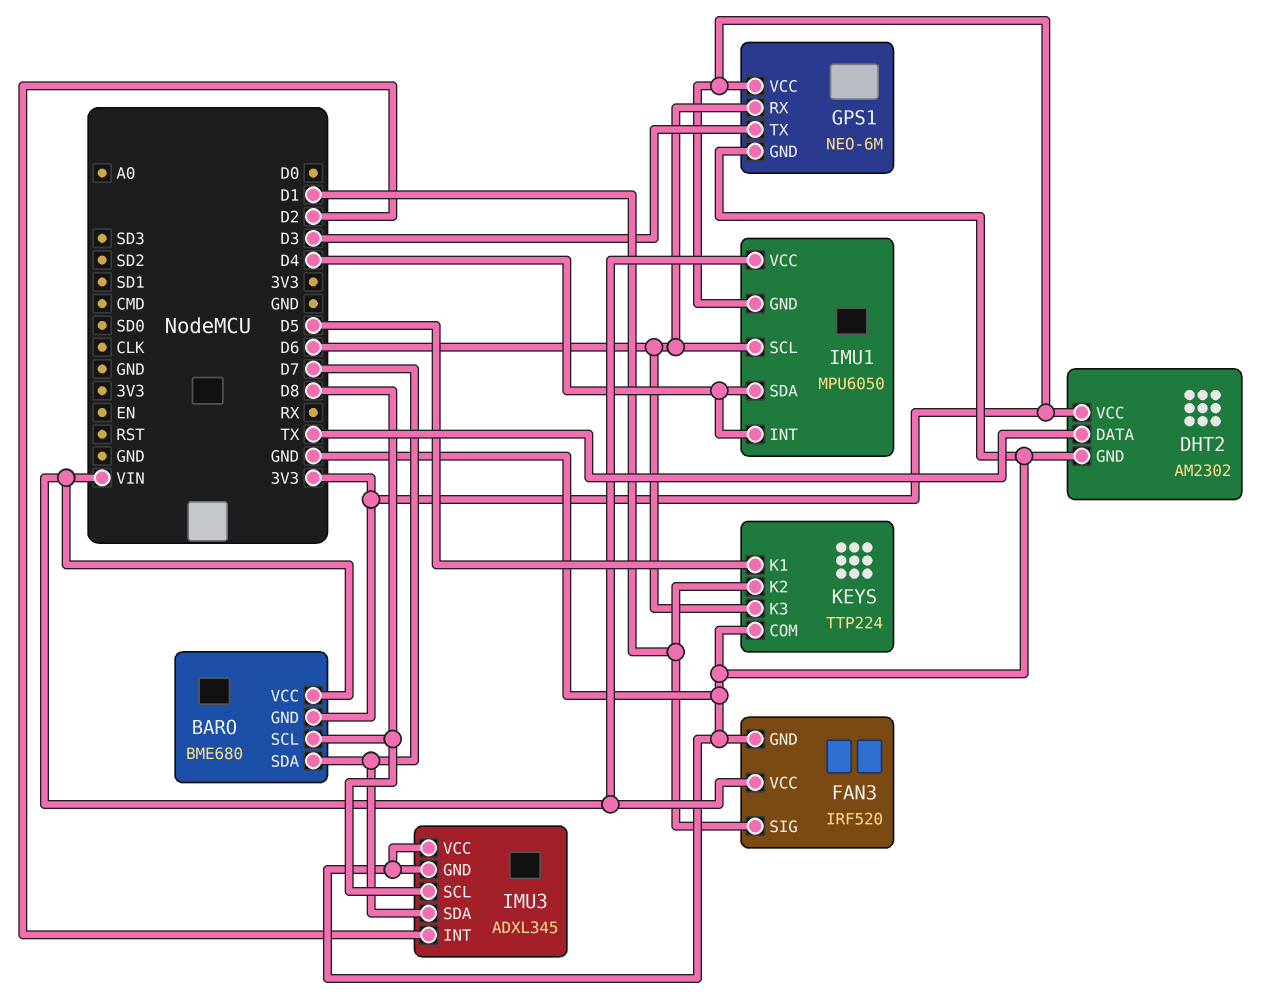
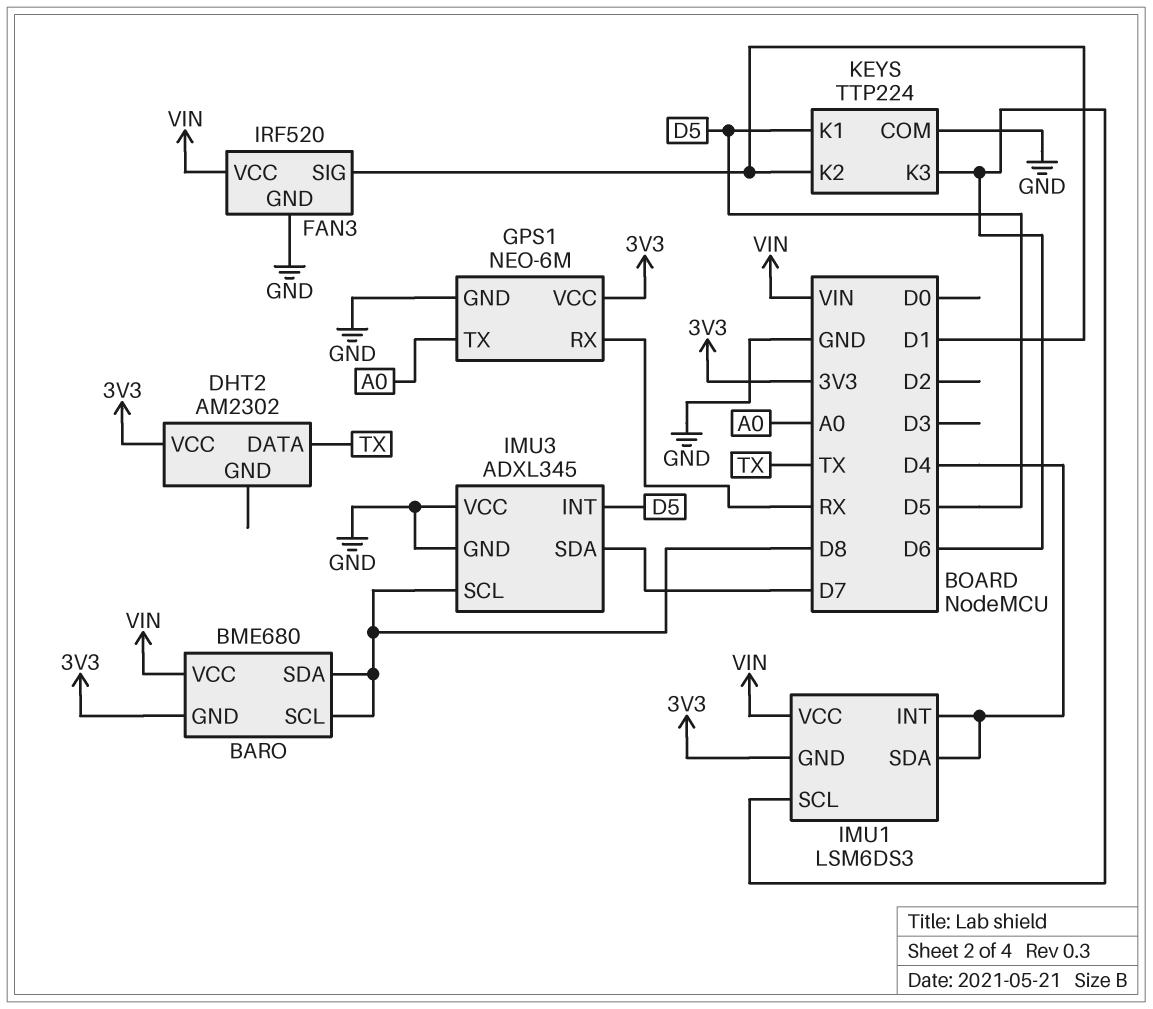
BARO pin SDA: D7 -> D8
DHT2 pin GND: GND -> none
GPS1 pin RX: D6 -> RX
GPS1 pin TX: D3 -> A0
IMU1: MPU6050 -> LSM6DS3
IMU3 pin INT: D2 -> D5

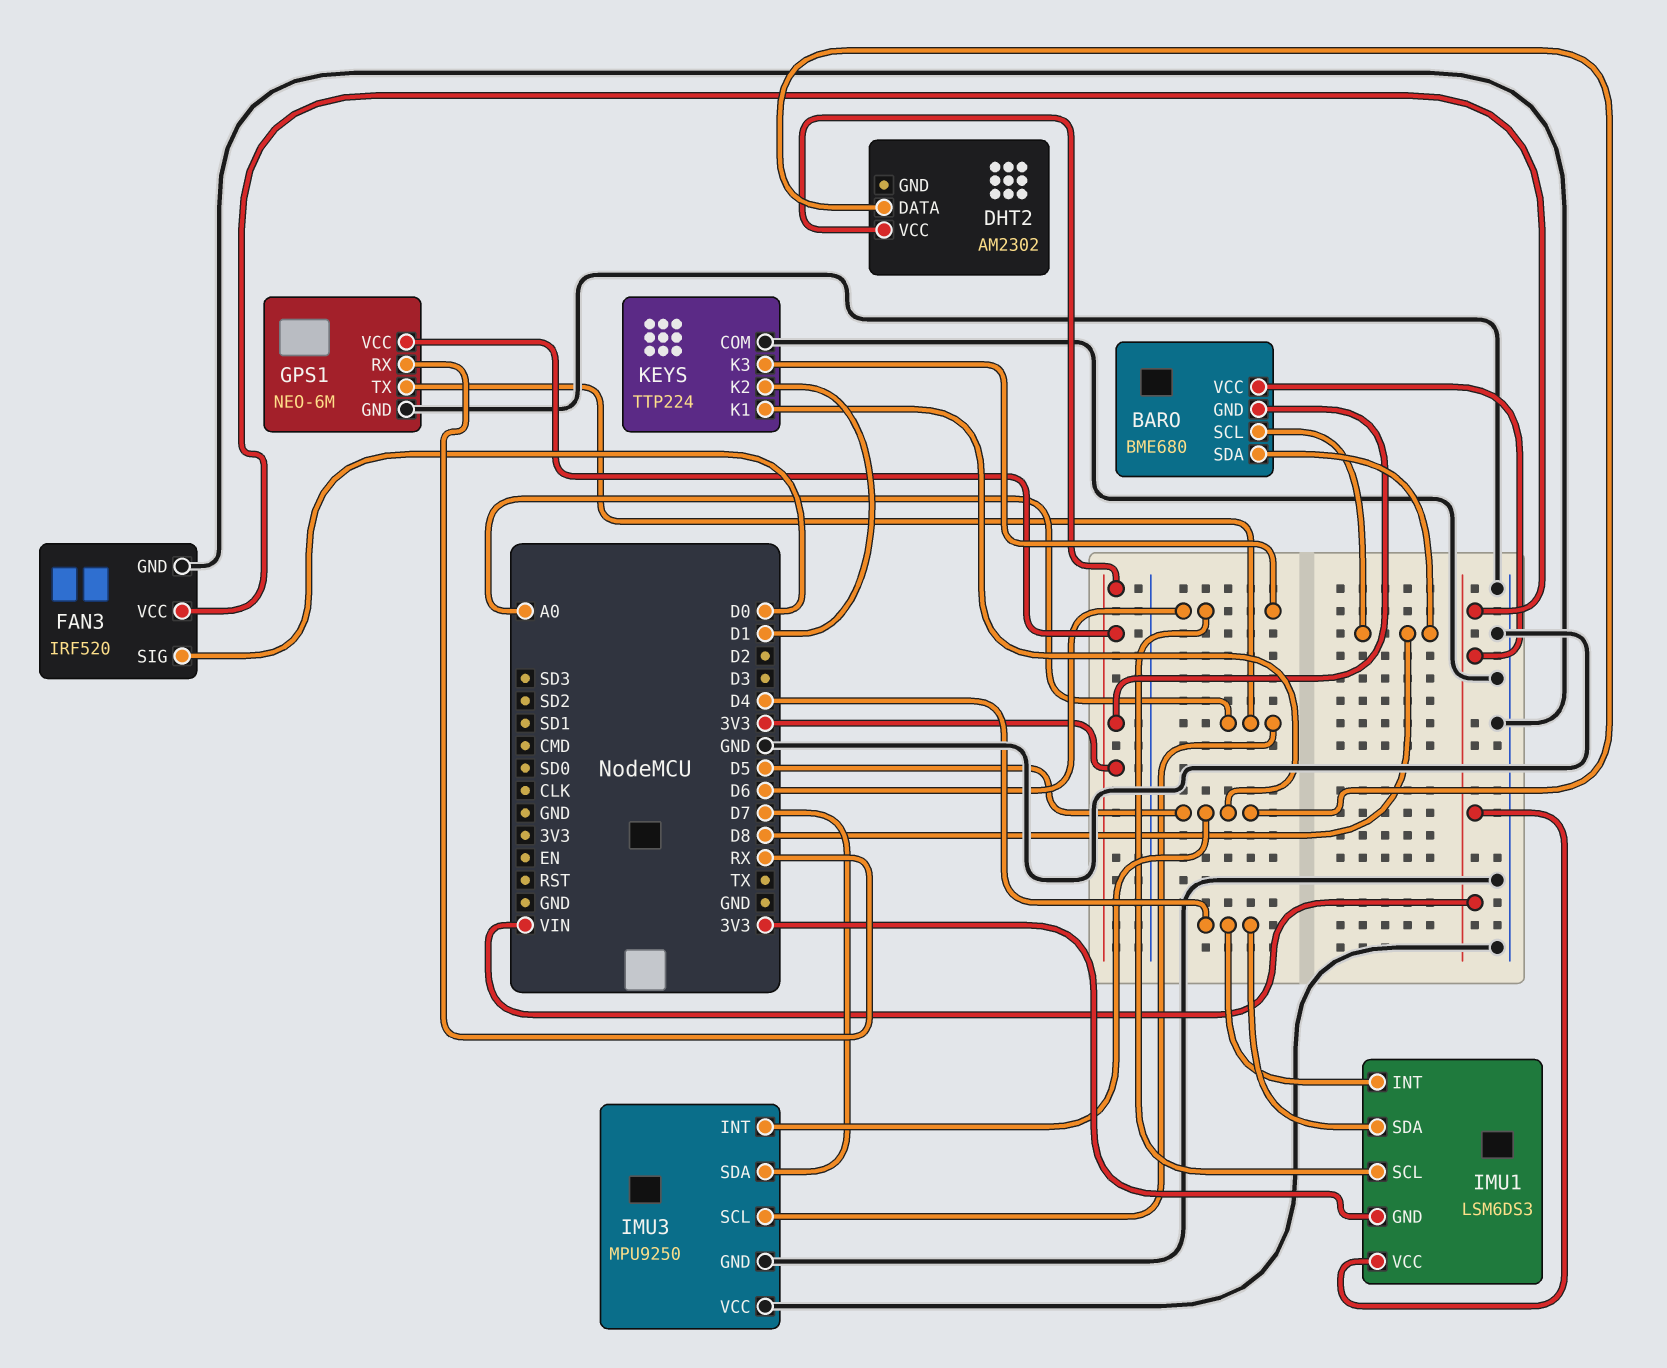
DHT2 pin DATA: TX -> D5
FAN3 pin SIG: D1 -> D0
IMU3: ADXL345 -> MPU9250
IMU3 pin SCL: D8 -> A0

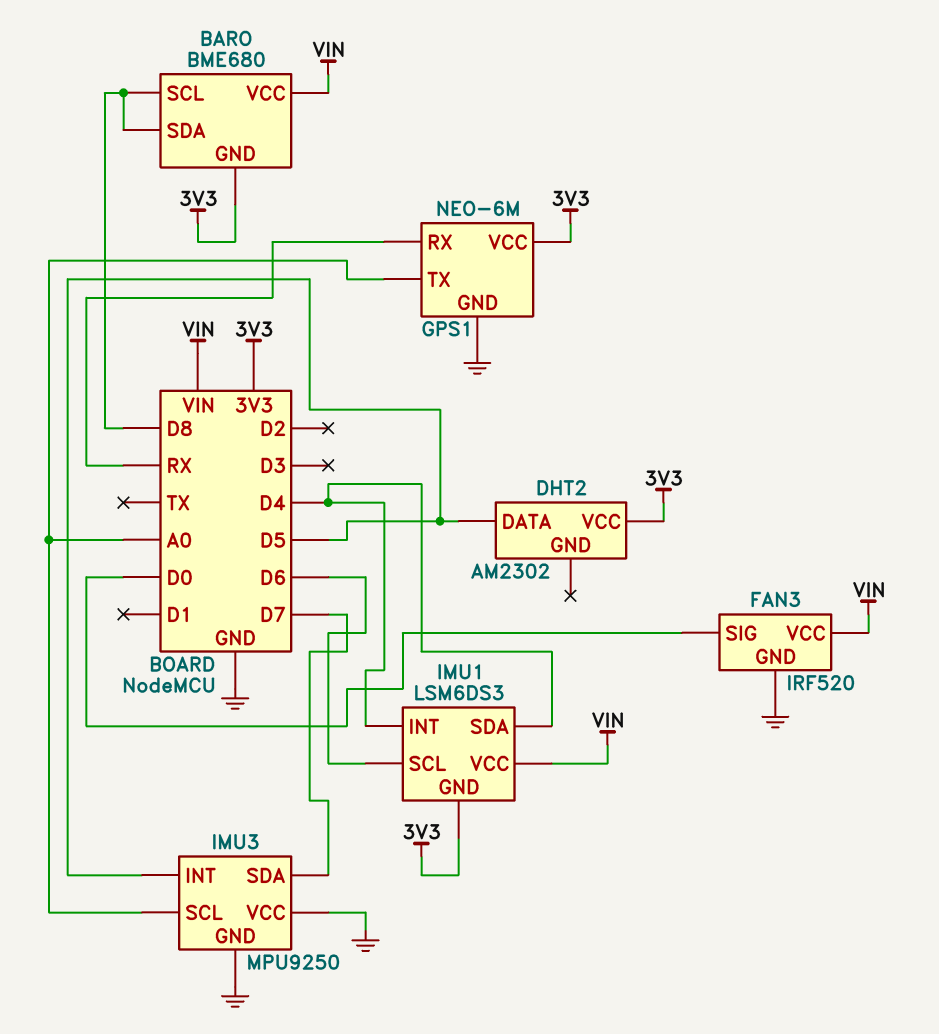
KEYS: TTP224 -> none
KEYS pin COM: GND -> none
KEYS pin K1: D5 -> none
KEYS pin K2: D1 -> none
KEYS pin K3: D6 -> none

